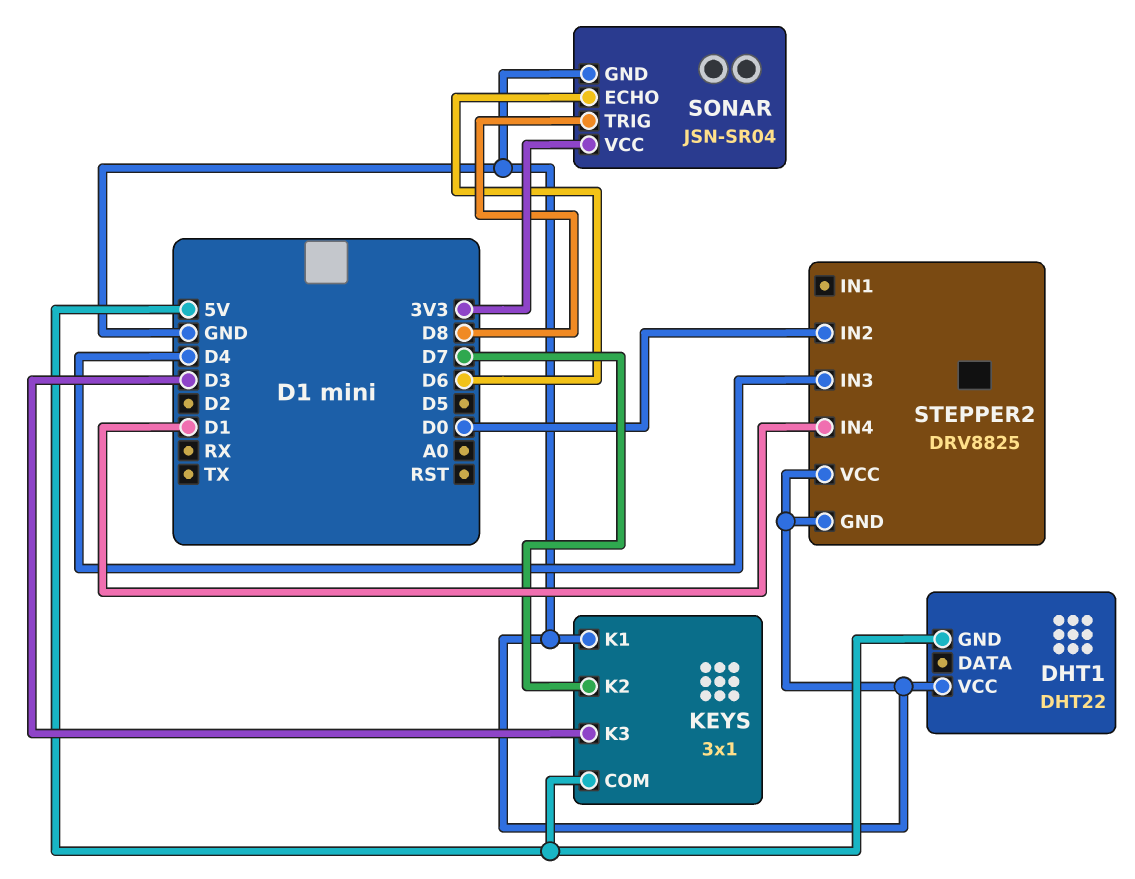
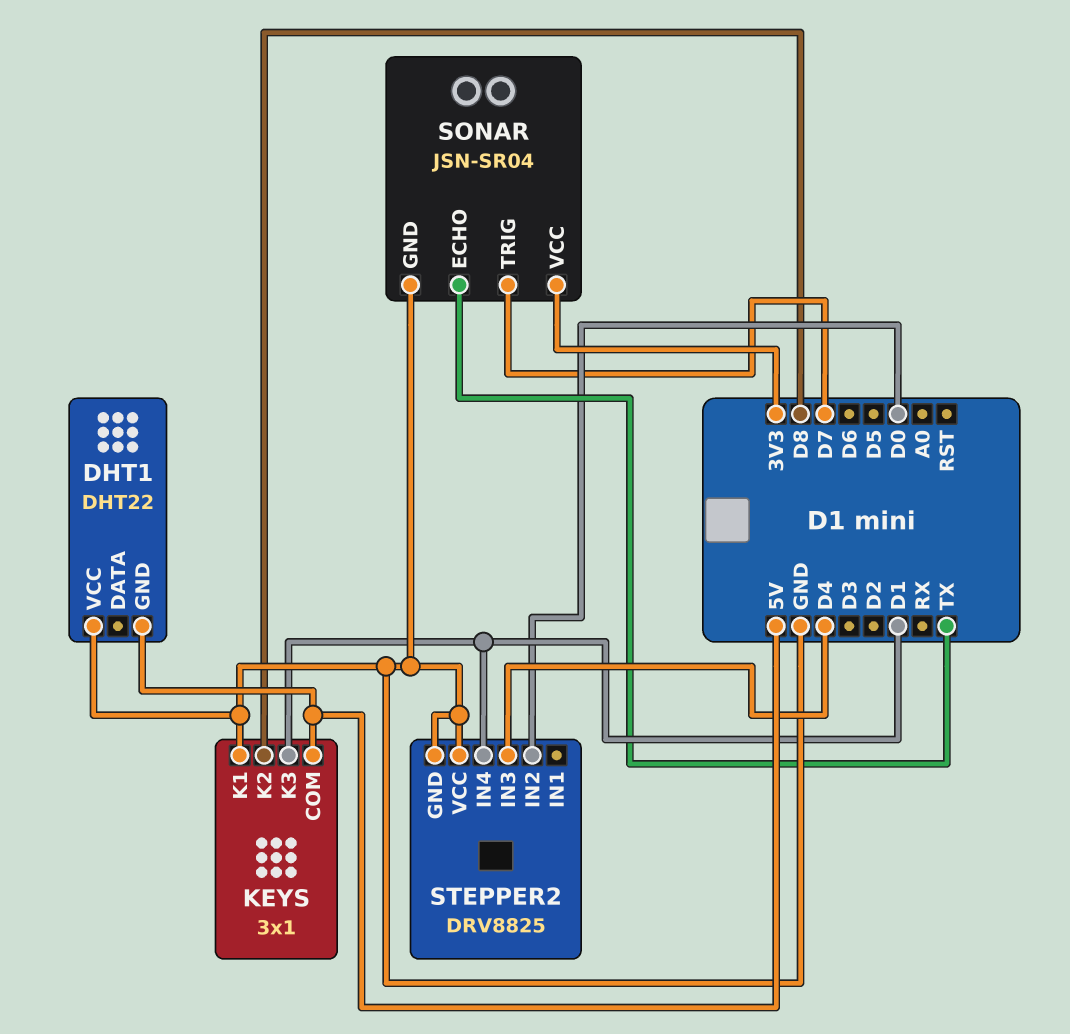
KEYS pin K2: D7 -> D8
KEYS pin K3: D3 -> D1
SONAR pin ECHO: D6 -> TX
SONAR pin TRIG: D8 -> D7

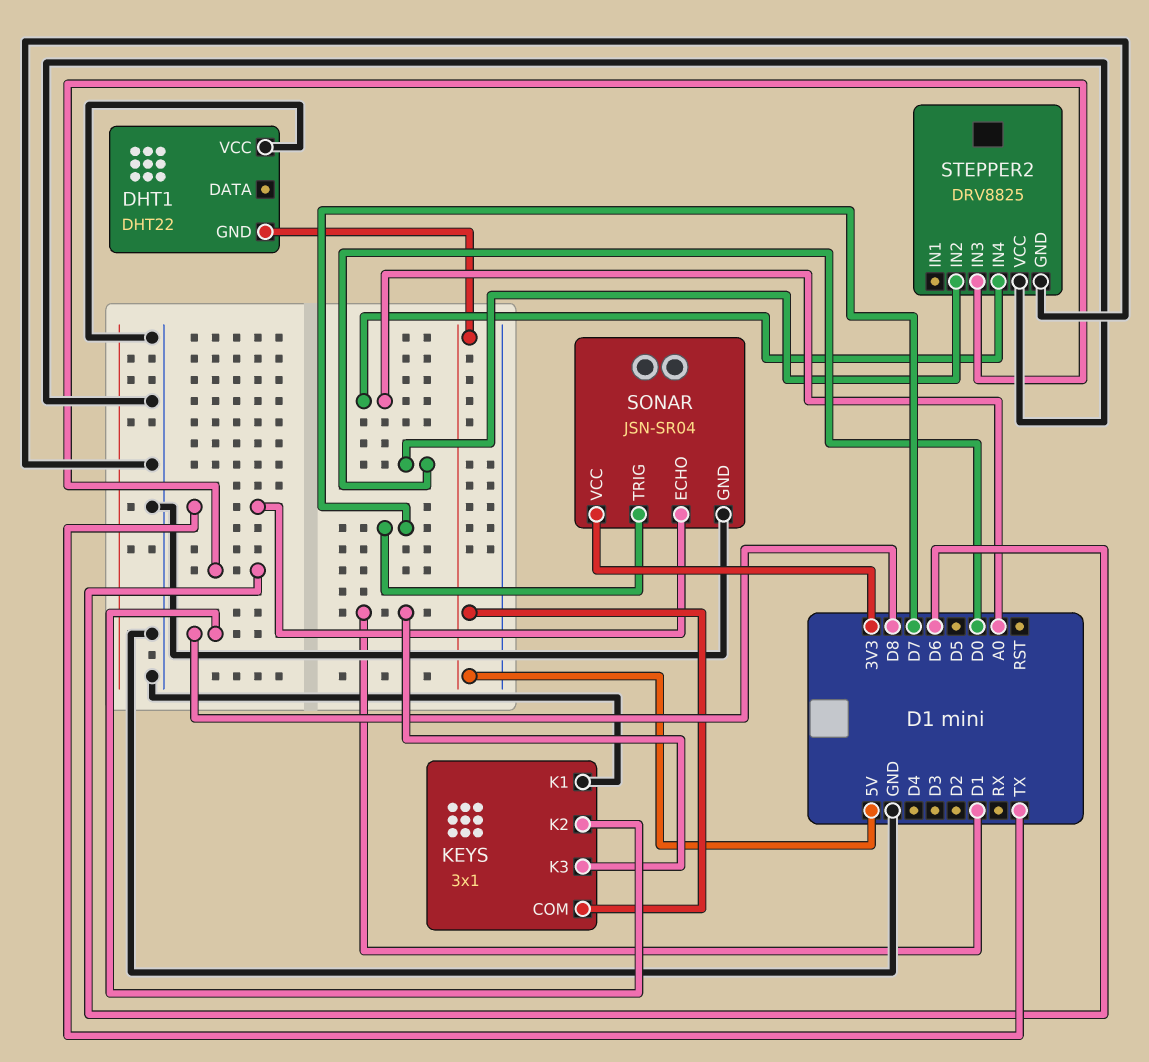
STEPPER2 pin IN3: D4 -> D6
STEPPER2 pin IN4: D1 -> A0

